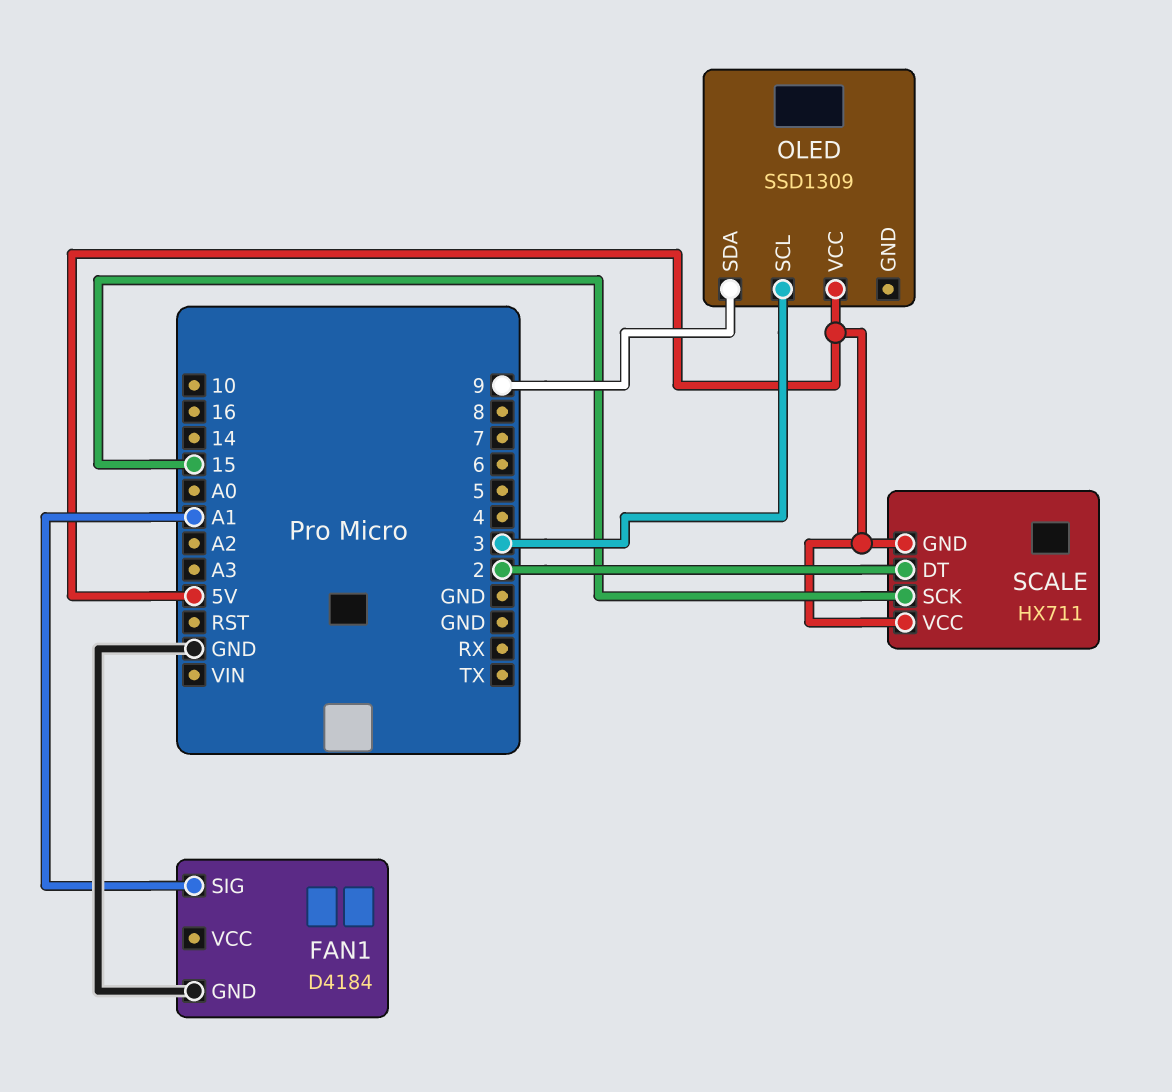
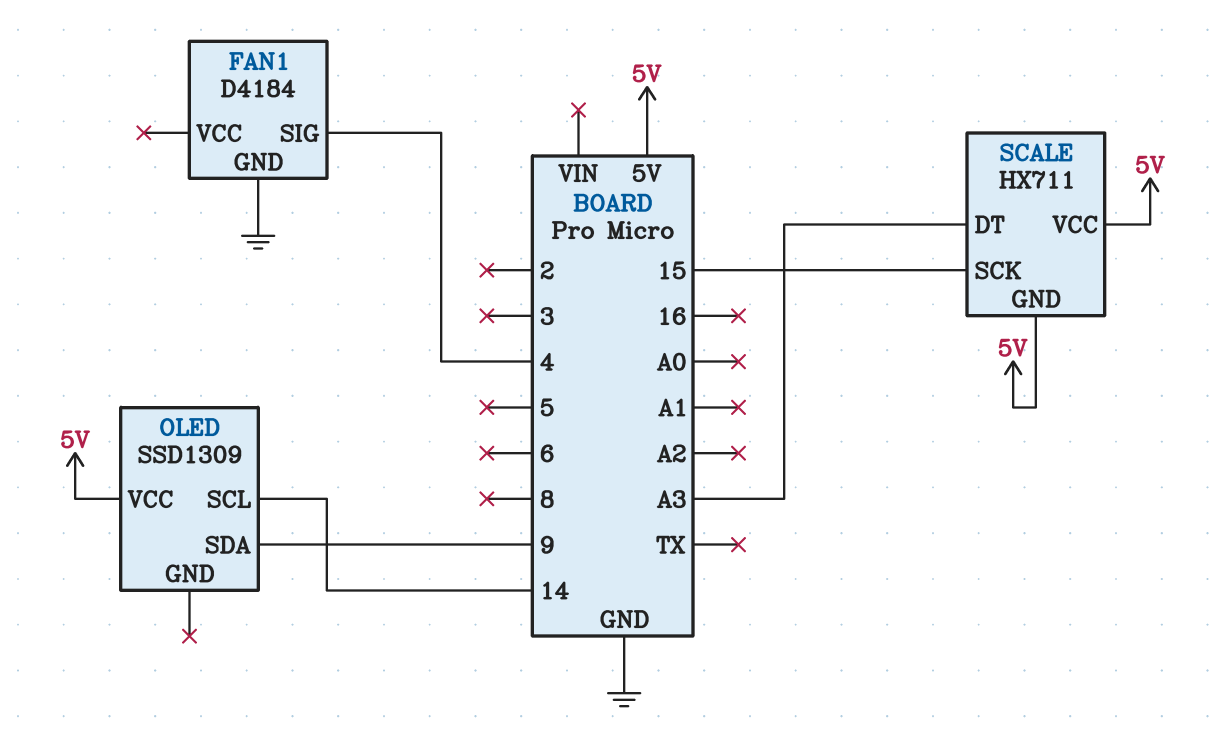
FAN1 pin SIG: A1 -> 4
OLED pin SCL: 3 -> 14
SCALE pin DT: 2 -> A3

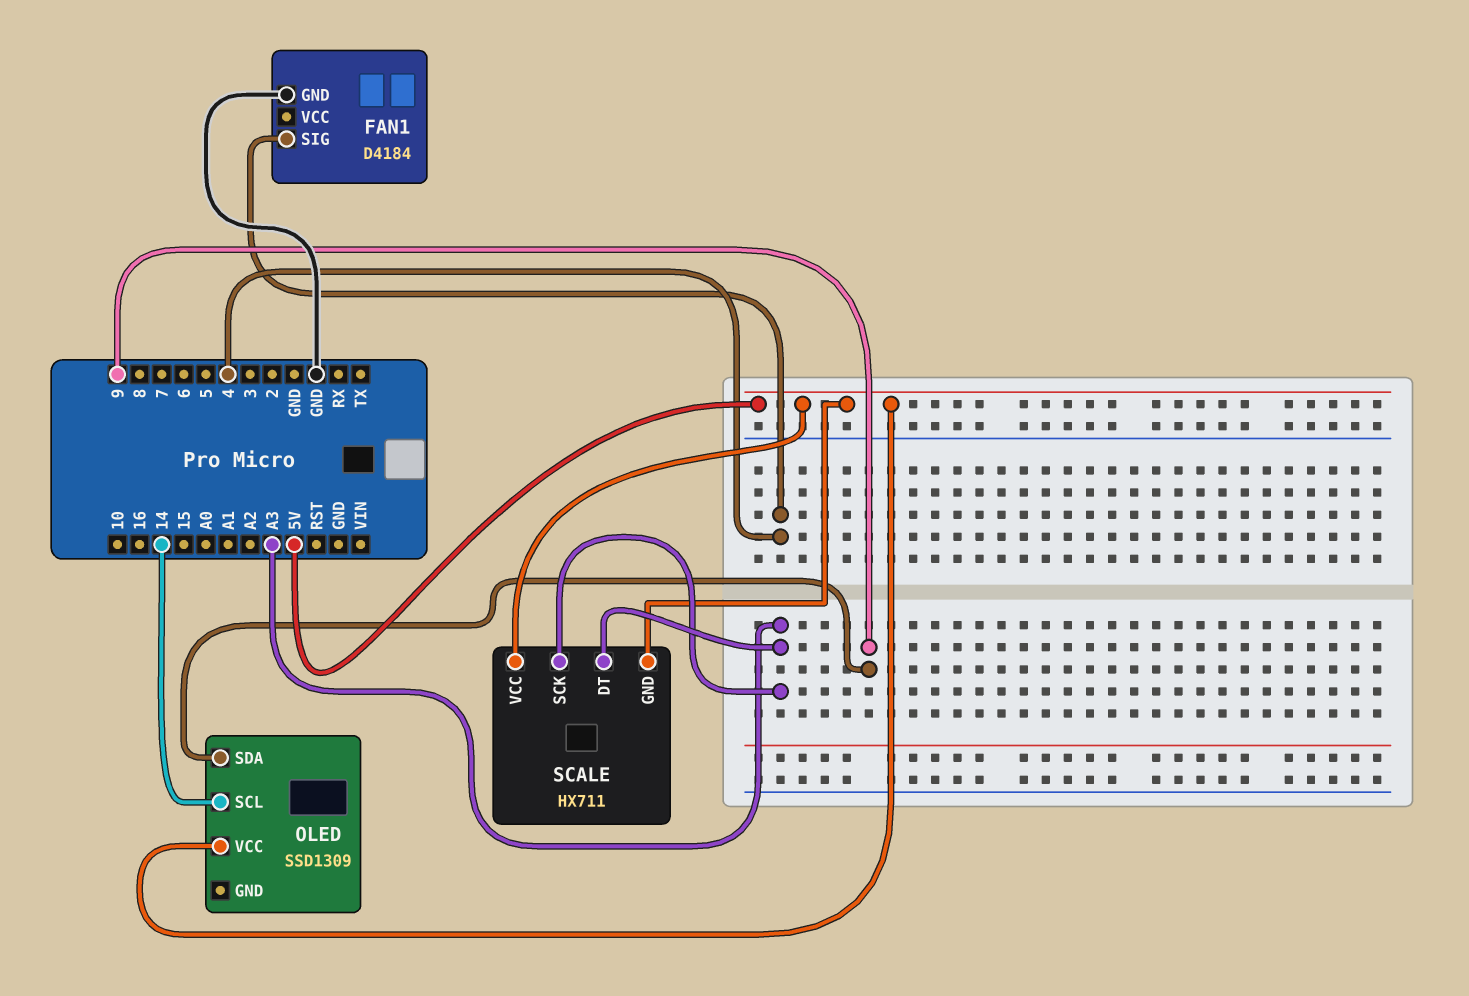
SCALE pin SCK: 15 -> A3

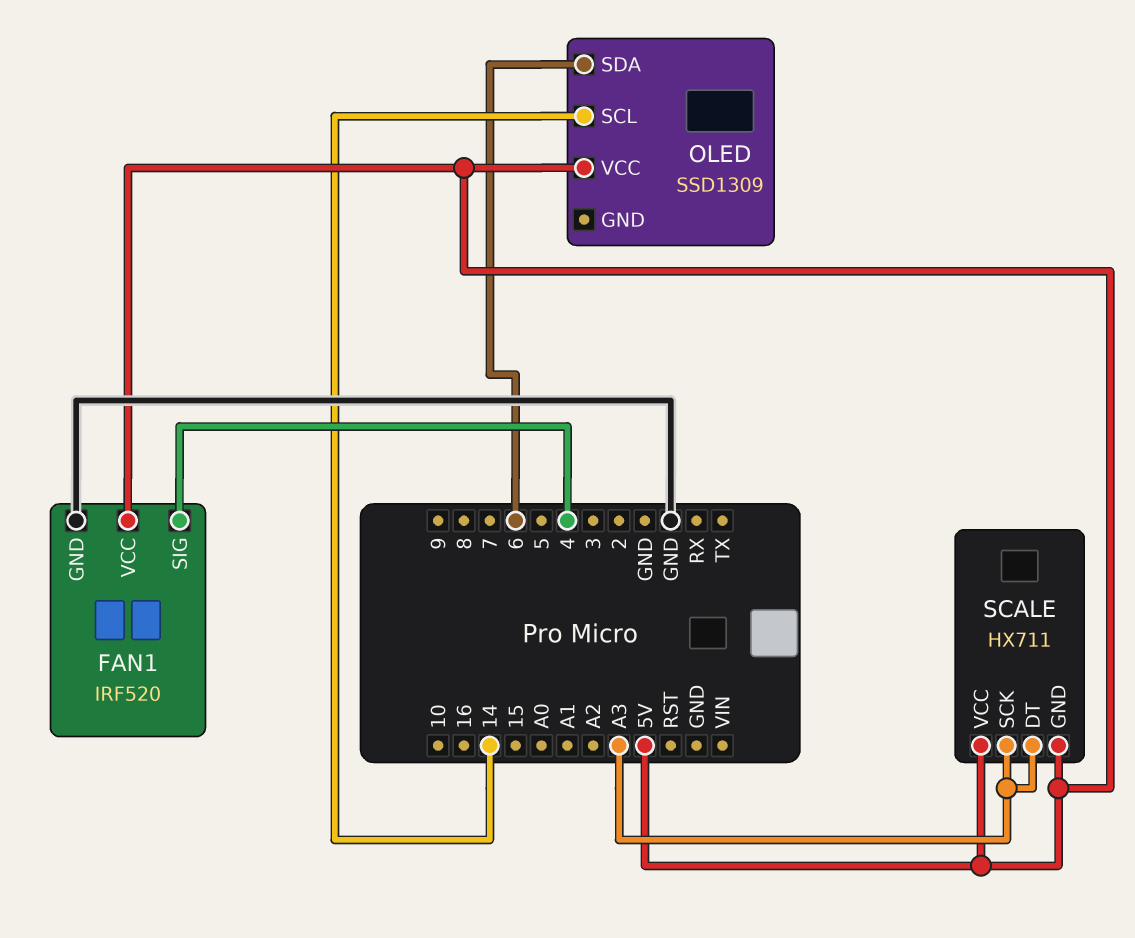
FAN1: D4184 -> IRF520
FAN1 pin VCC: none -> 5V
OLED pin SDA: 9 -> 6

